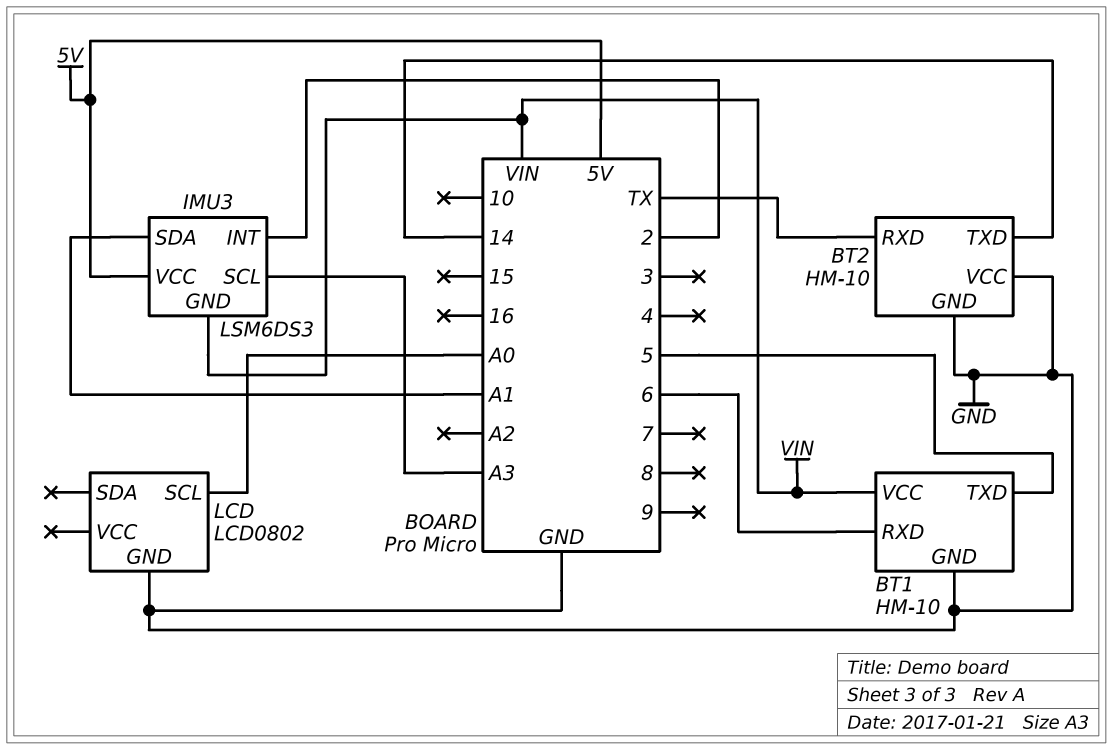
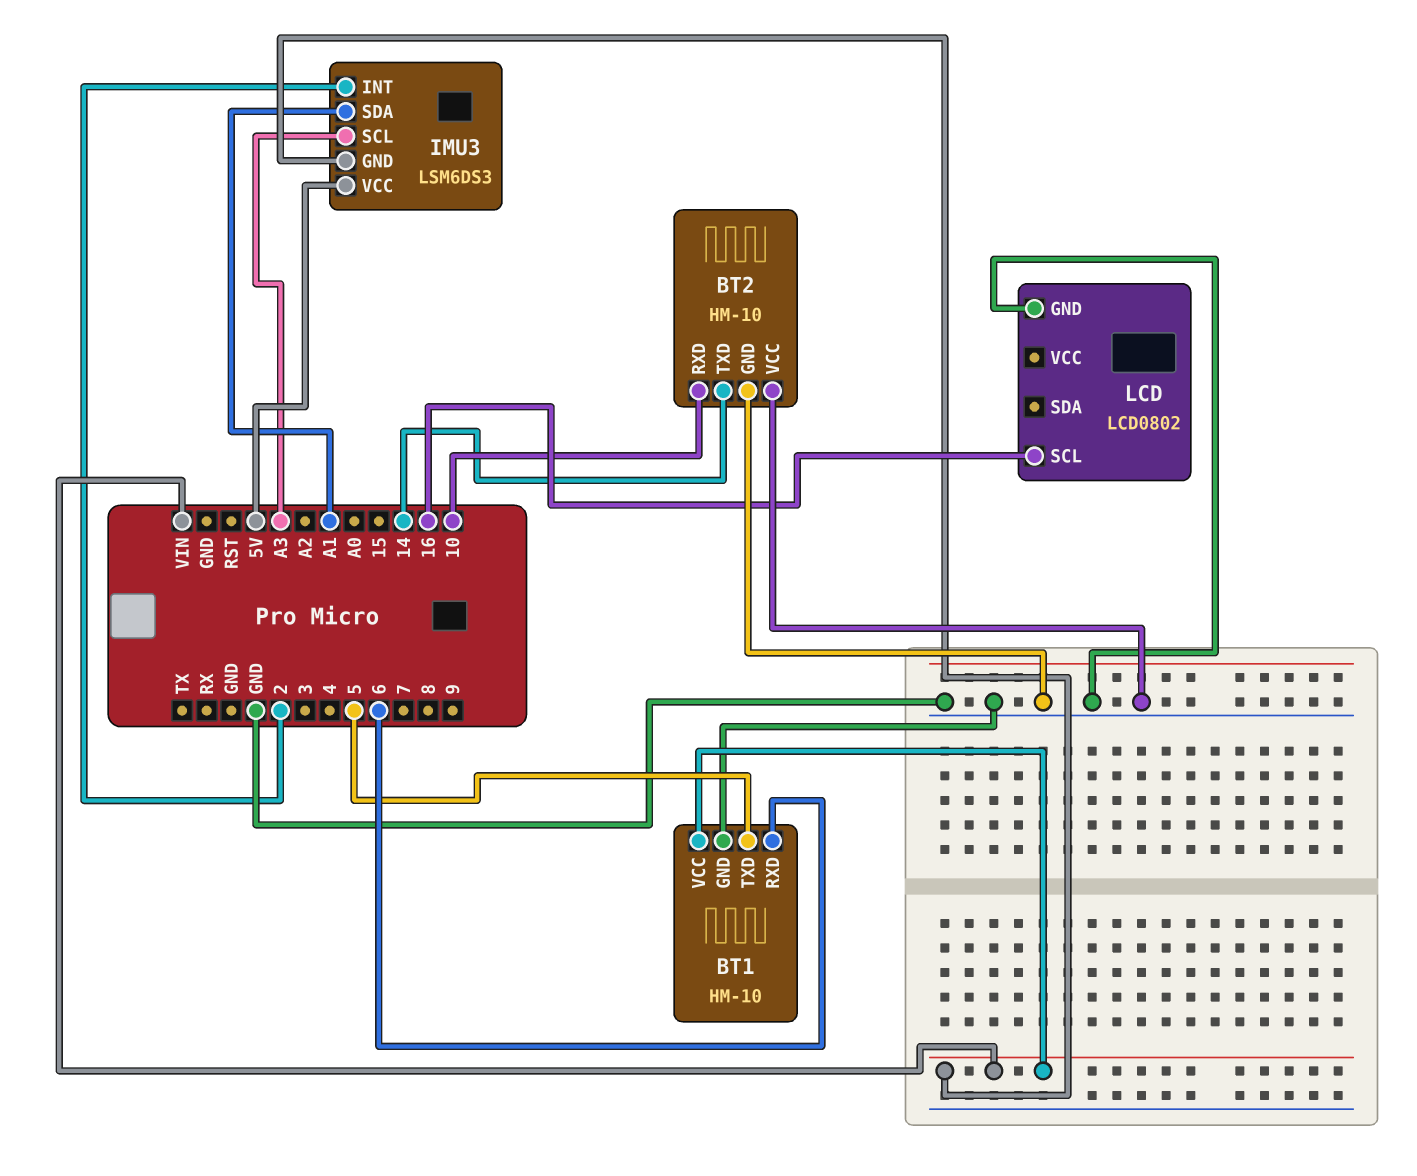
BT2 pin RXD: TX -> 10
LCD pin SCL: A0 -> 16

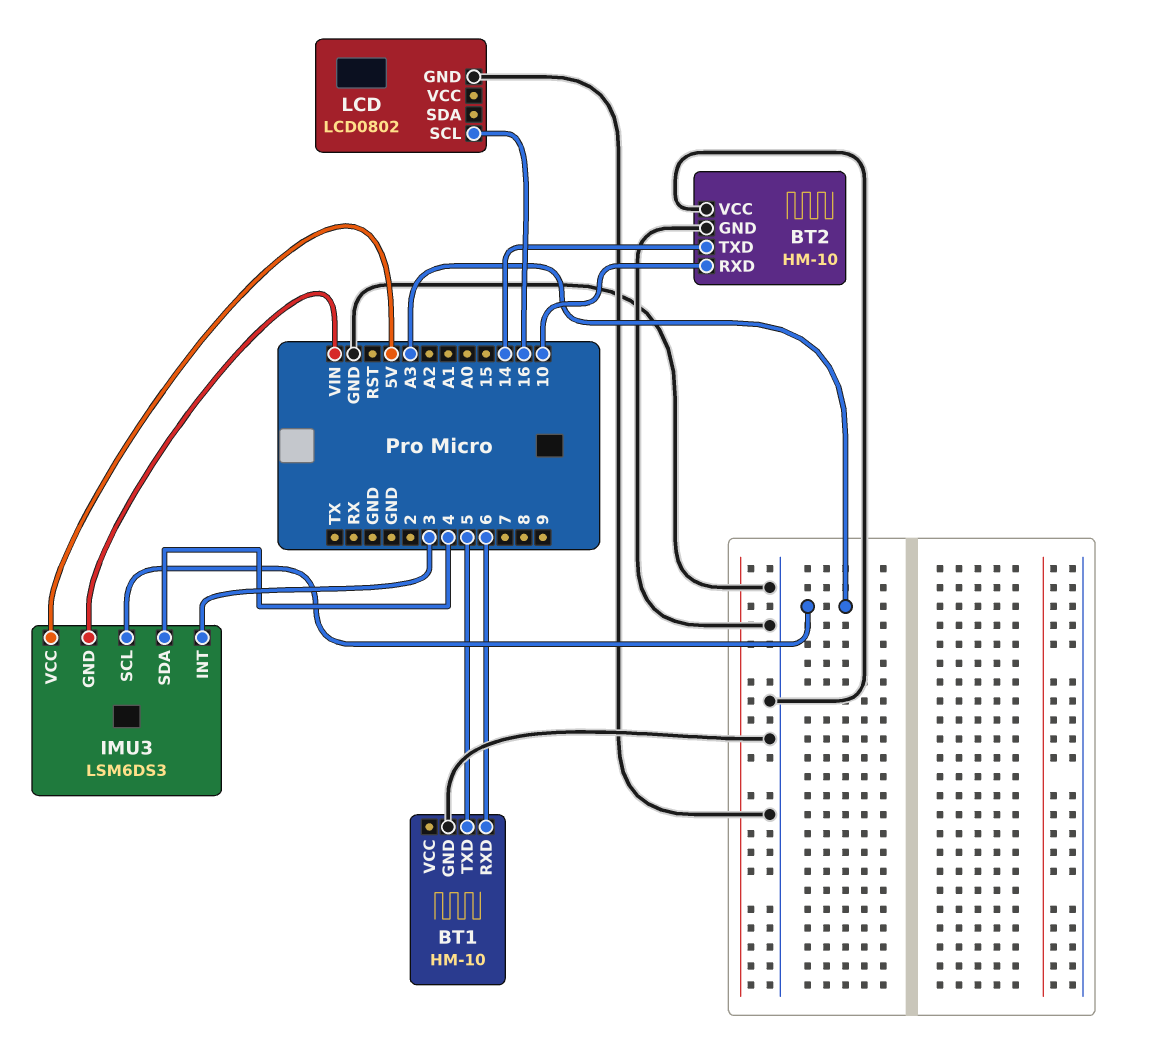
BT1 pin VCC: VIN -> none
IMU3 pin INT: 2 -> 3
IMU3 pin SDA: A1 -> 4

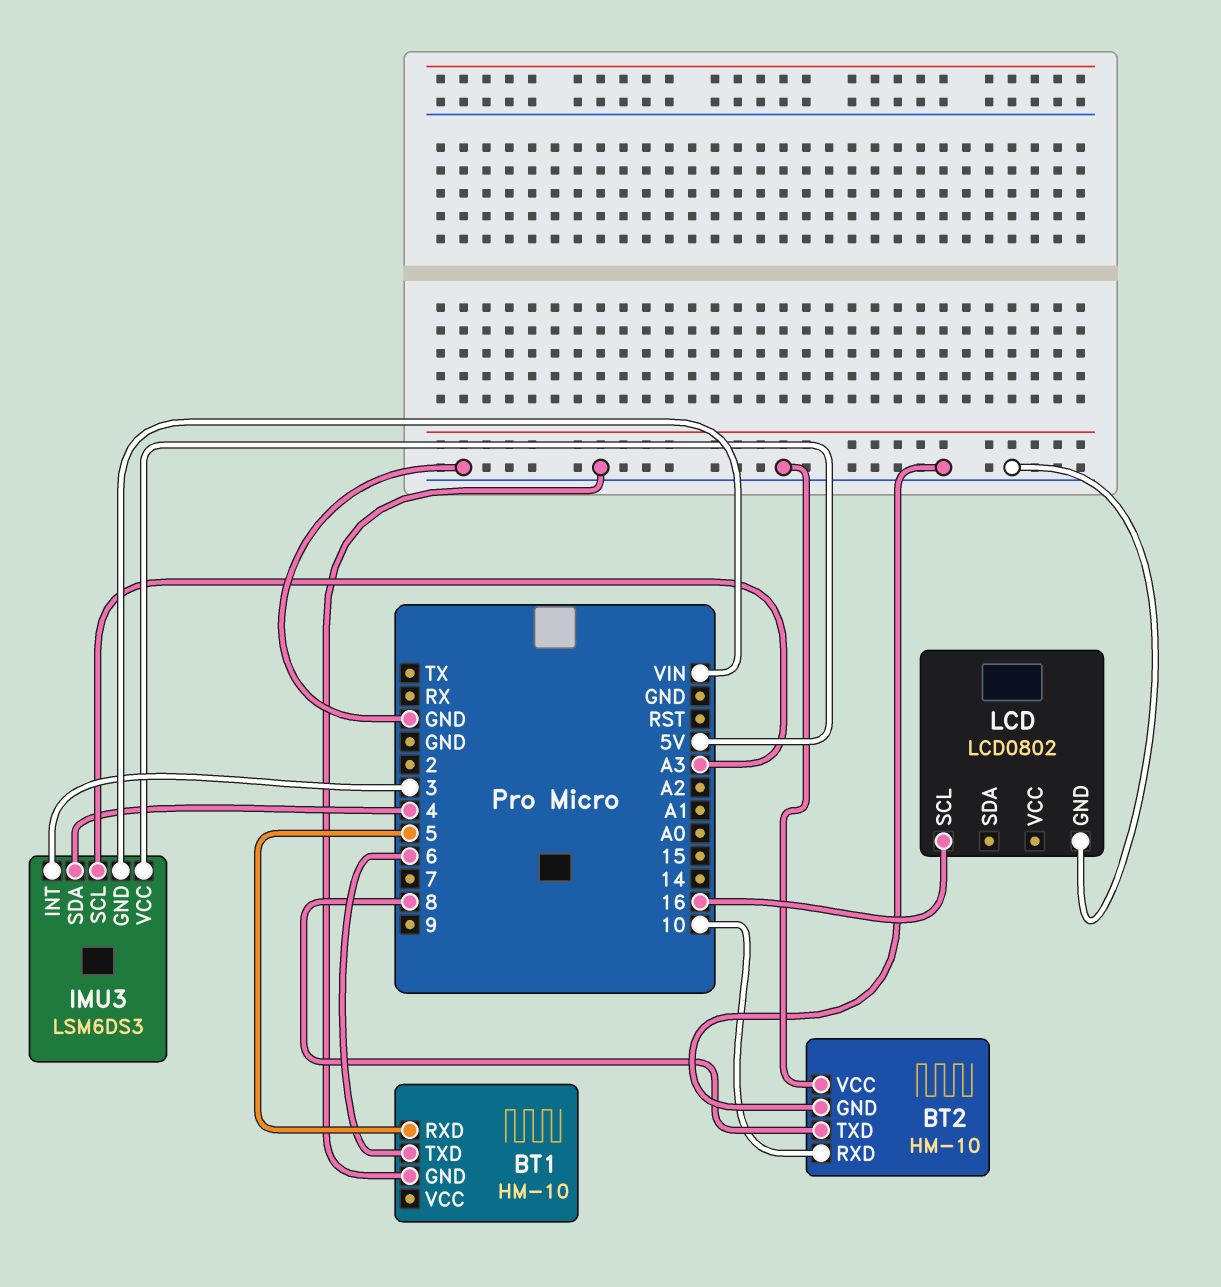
BT1 pin RXD: 6 -> 5
BT1 pin TXD: 5 -> 6
BT2 pin TXD: 14 -> 8

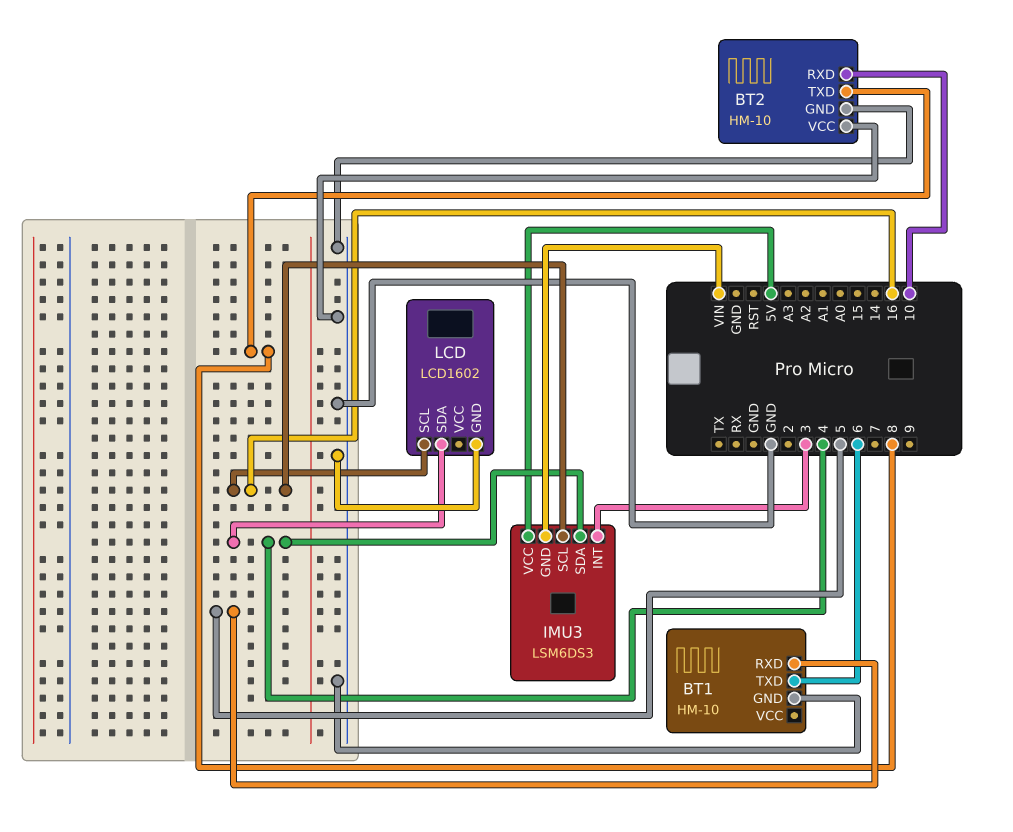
IMU3 pin SCL: A3 -> 16
LCD: LCD0802 -> LCD1602
LCD pin SDA: none -> 4

